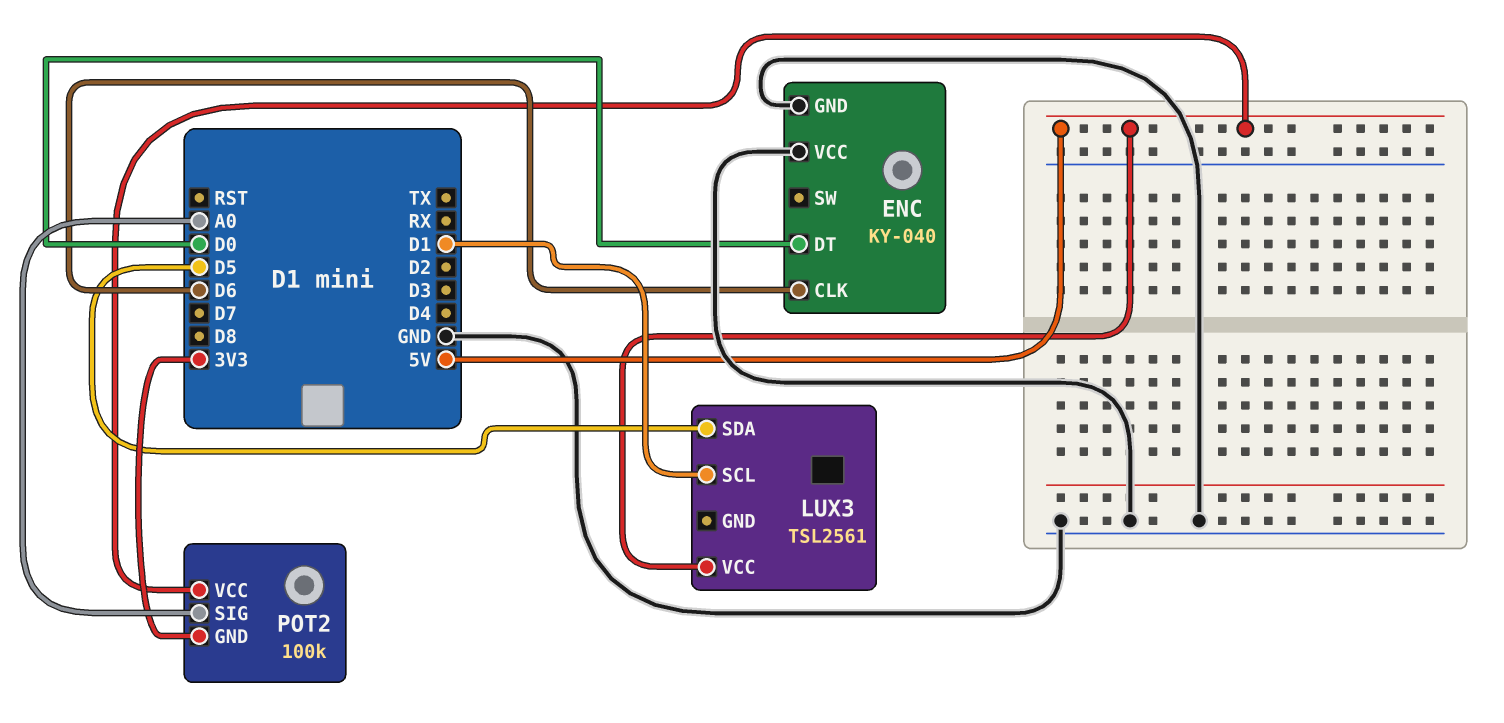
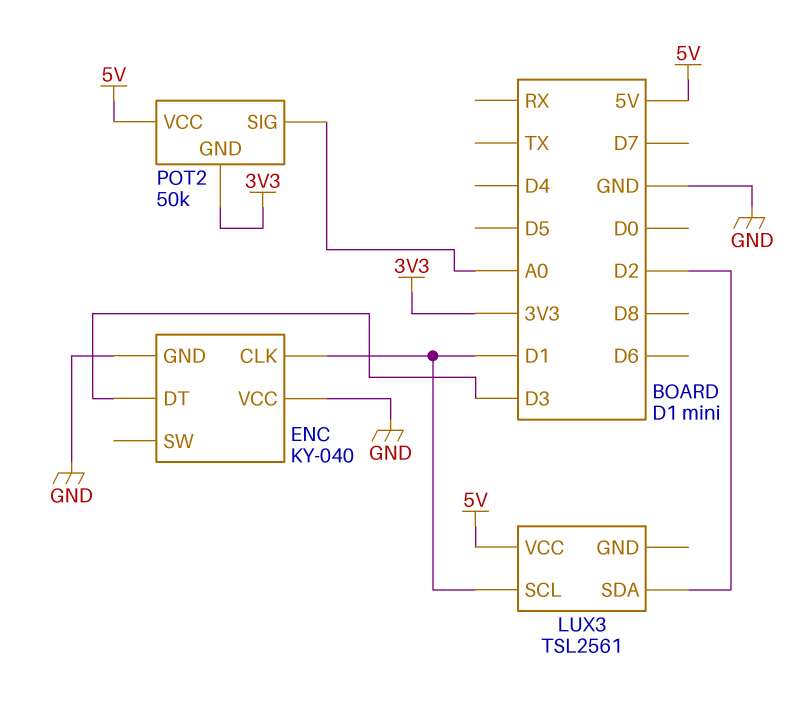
ENC pin CLK: D6 -> D1
ENC pin DT: D0 -> D3
LUX3 pin SDA: D5 -> D2
POT2: 100k -> 50k

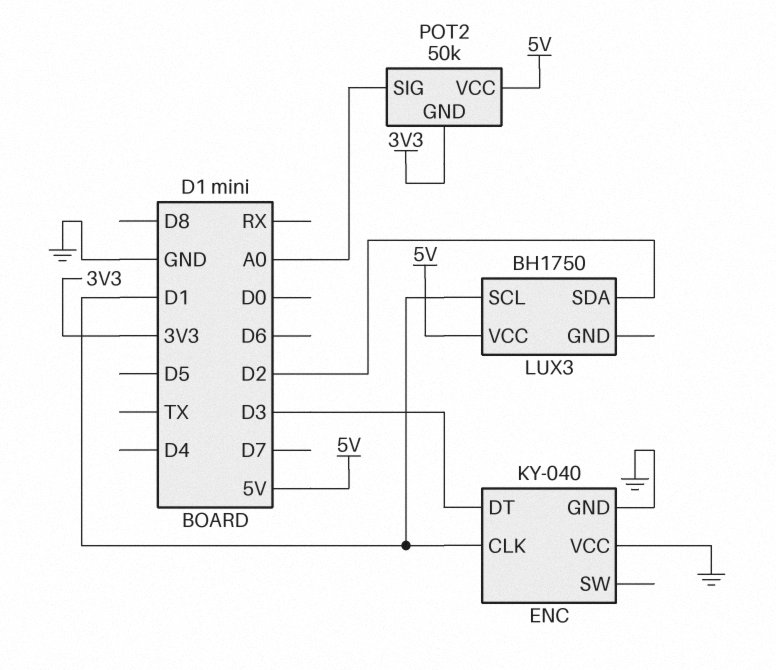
LUX3: TSL2561 -> BH1750

